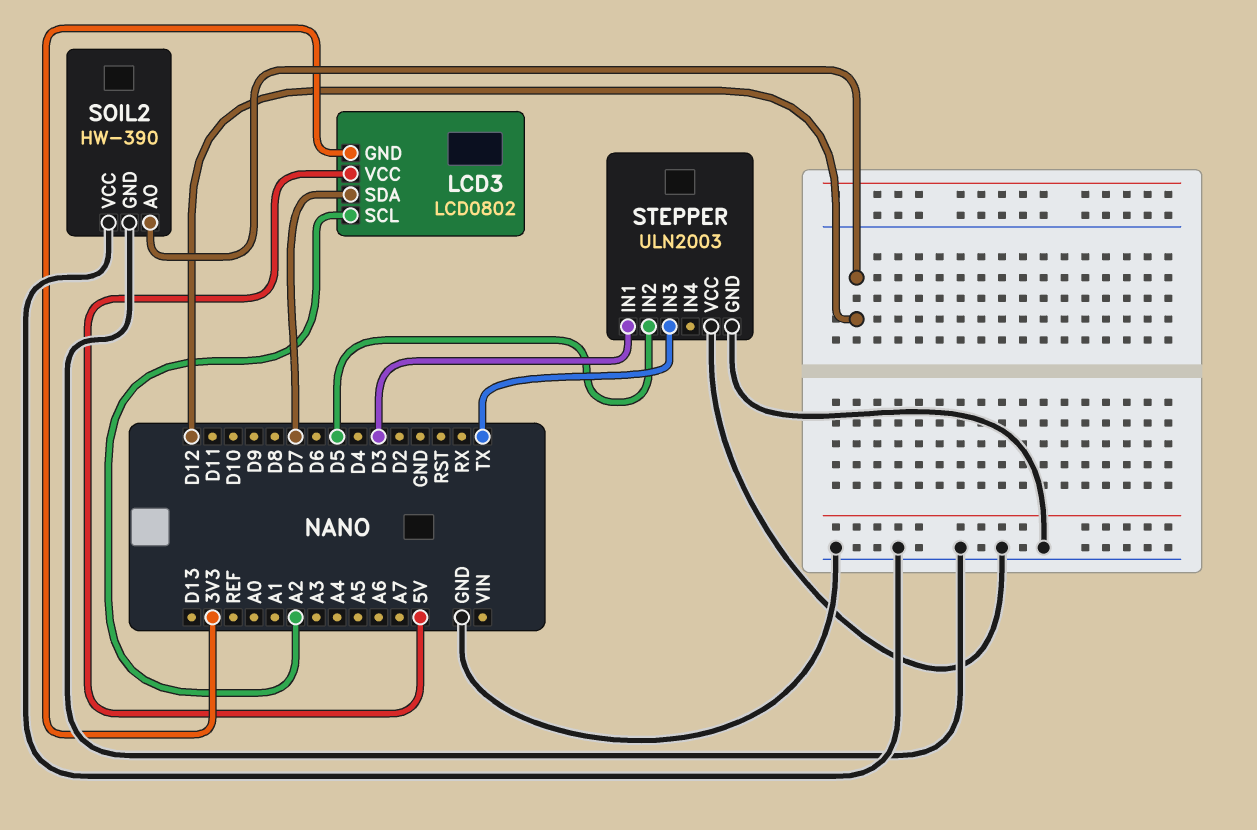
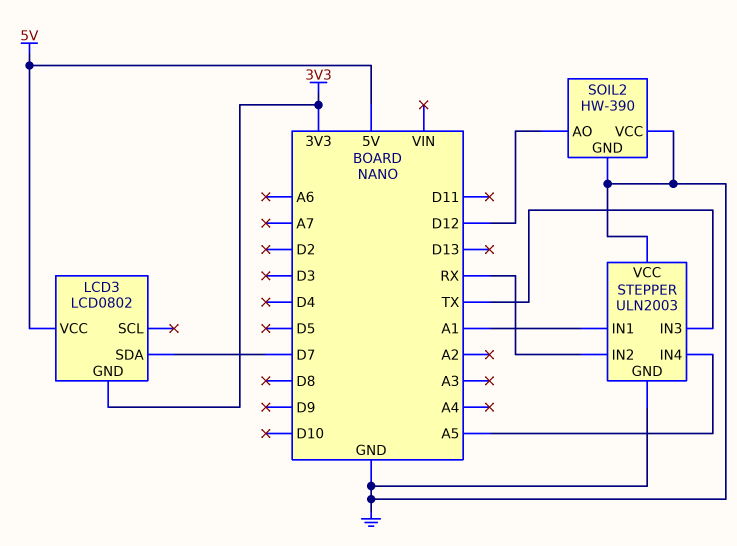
LCD3 pin SCL: A2 -> none
STEPPER pin IN1: D3 -> A1
STEPPER pin IN2: D5 -> RX
STEPPER pin IN4: none -> A5

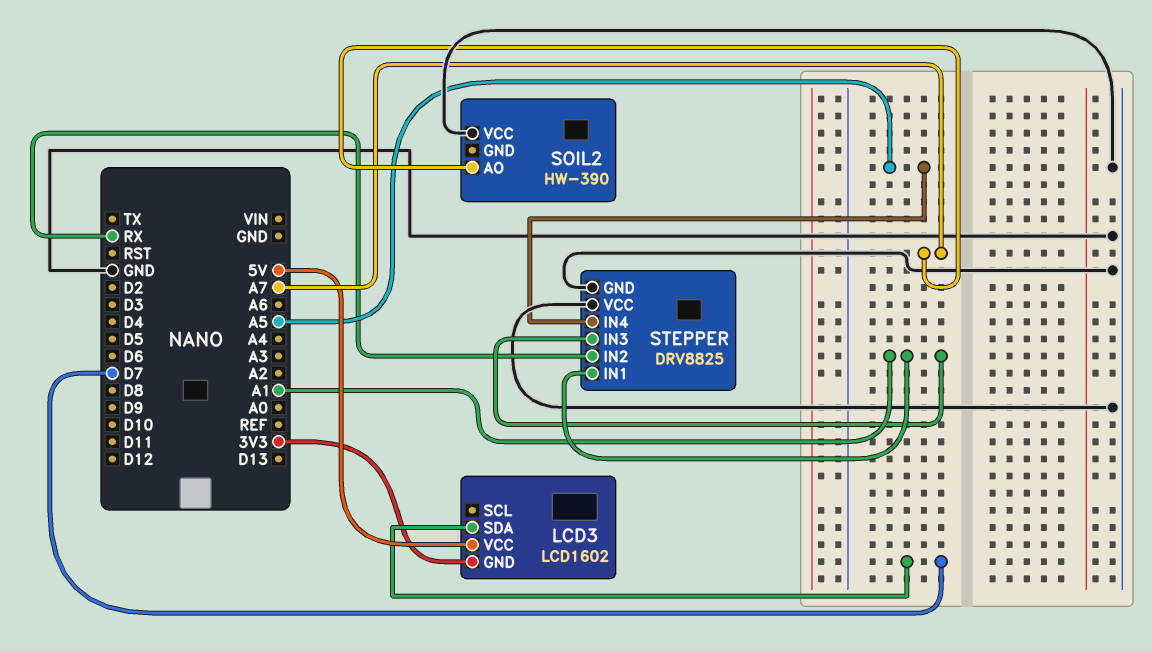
LCD3: LCD0802 -> LCD1602
SOIL2 pin AO: D12 -> A7
SOIL2 pin GND: GND -> none
STEPPER: ULN2003 -> DRV8825
STEPPER pin IN3: TX -> A1

